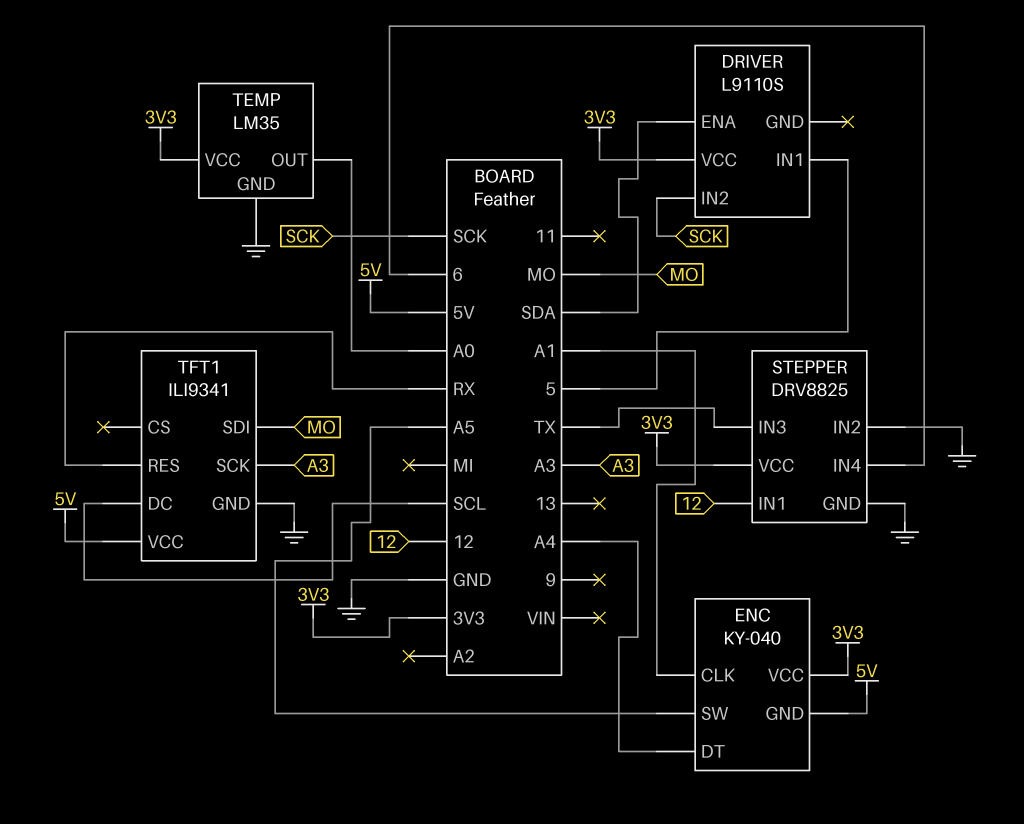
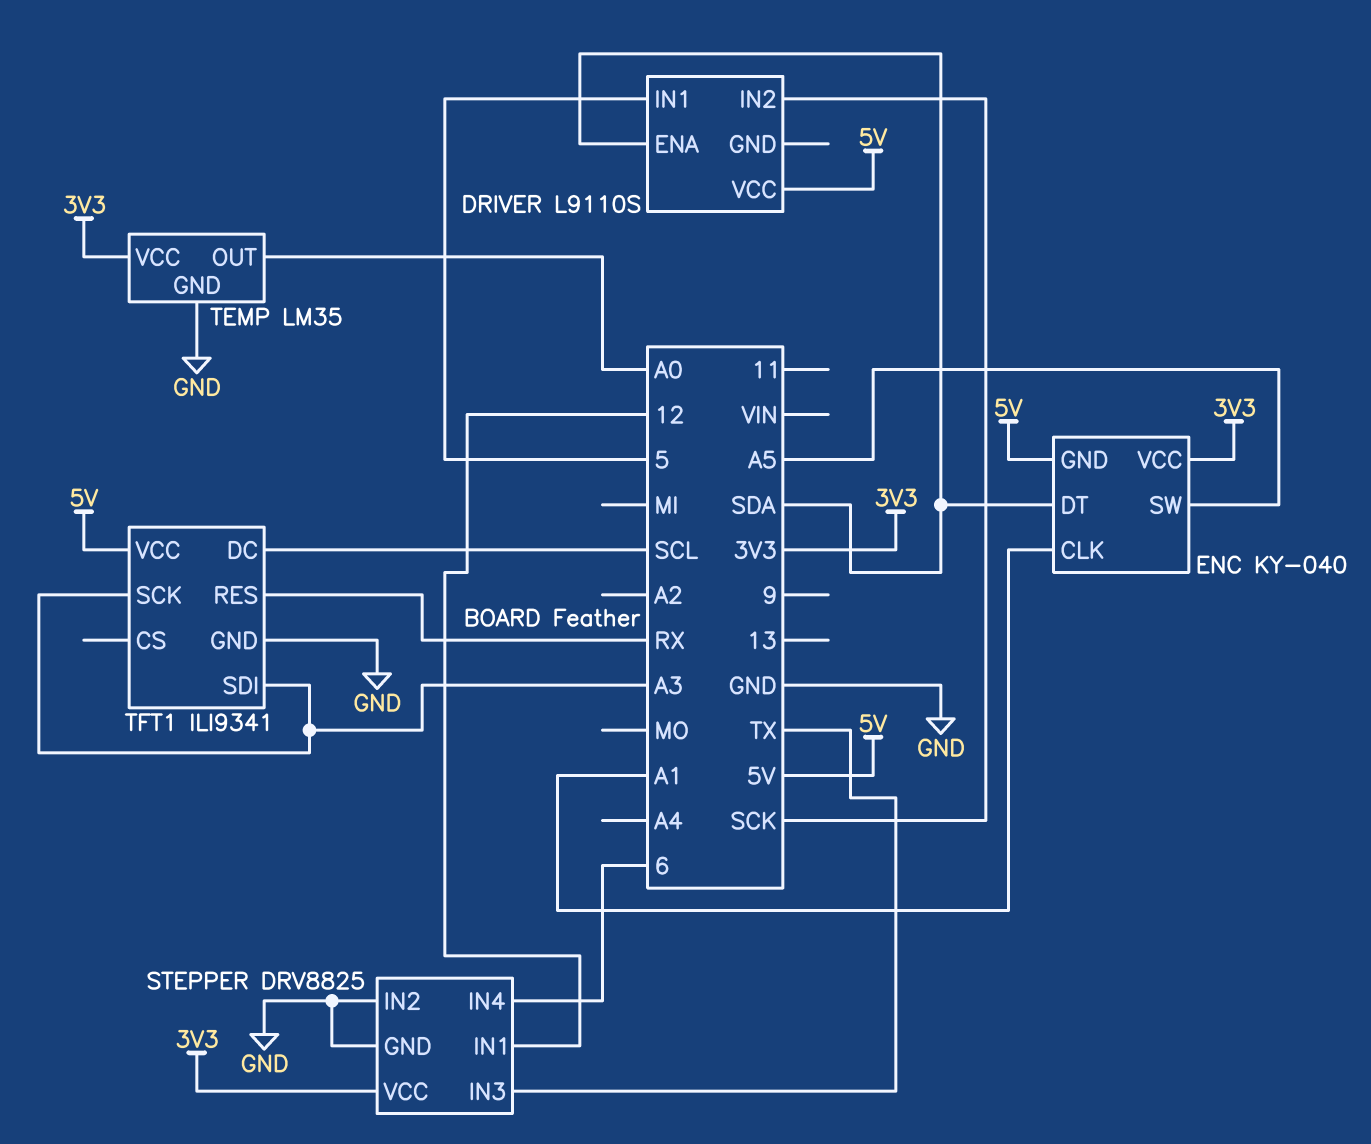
DRIVER pin VCC: 3V3 -> 5V
ENC pin DT: A4 -> SDA
TFT1 pin SDI: MO -> A3

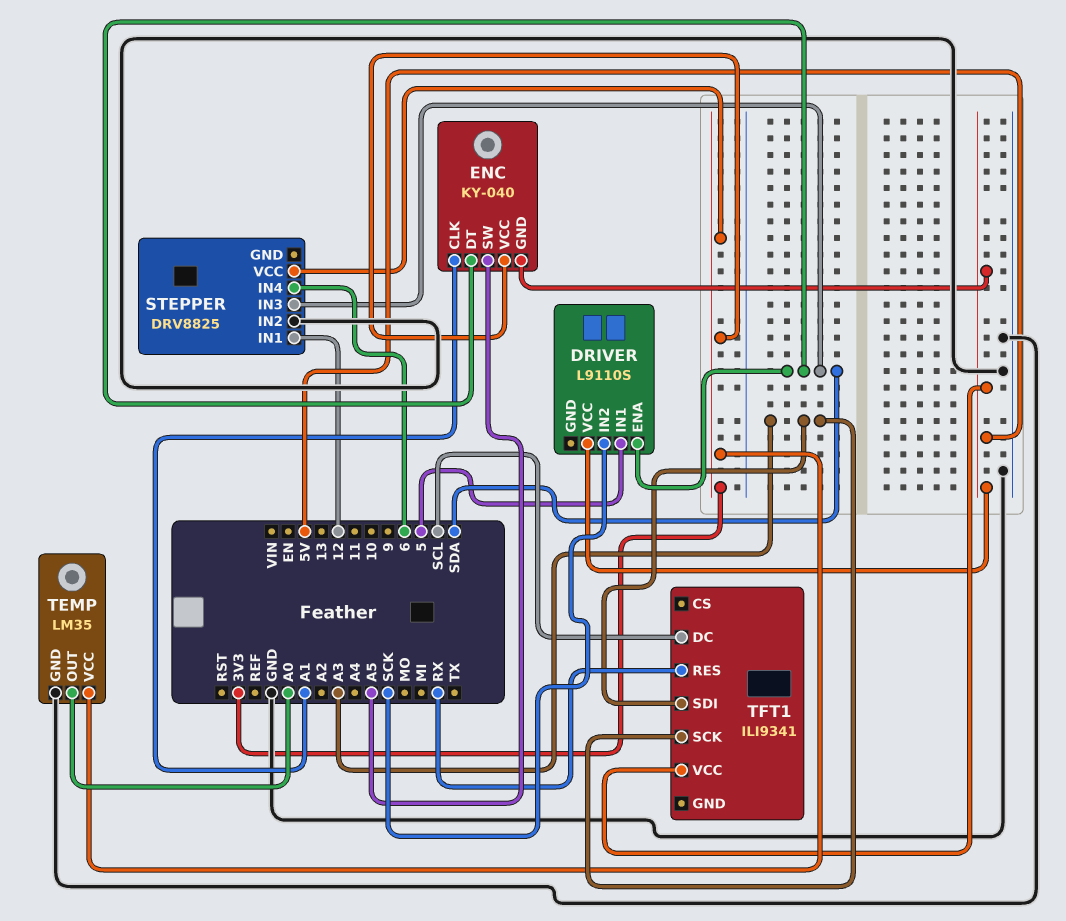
STEPPER pin GND: GND -> none
STEPPER pin IN3: TX -> SDA
TFT1 pin GND: GND -> none

